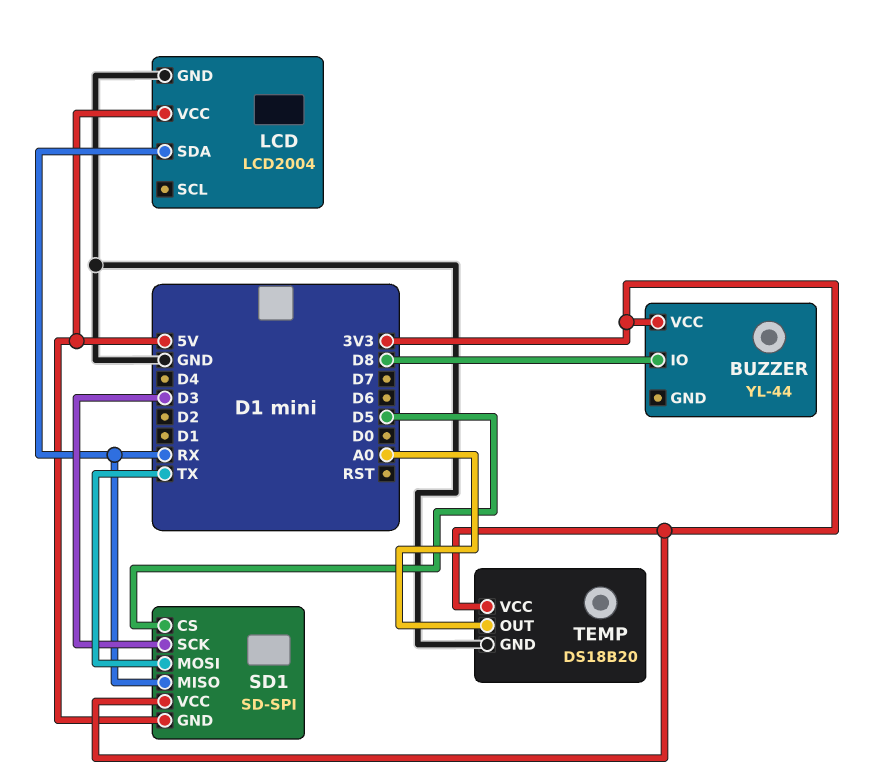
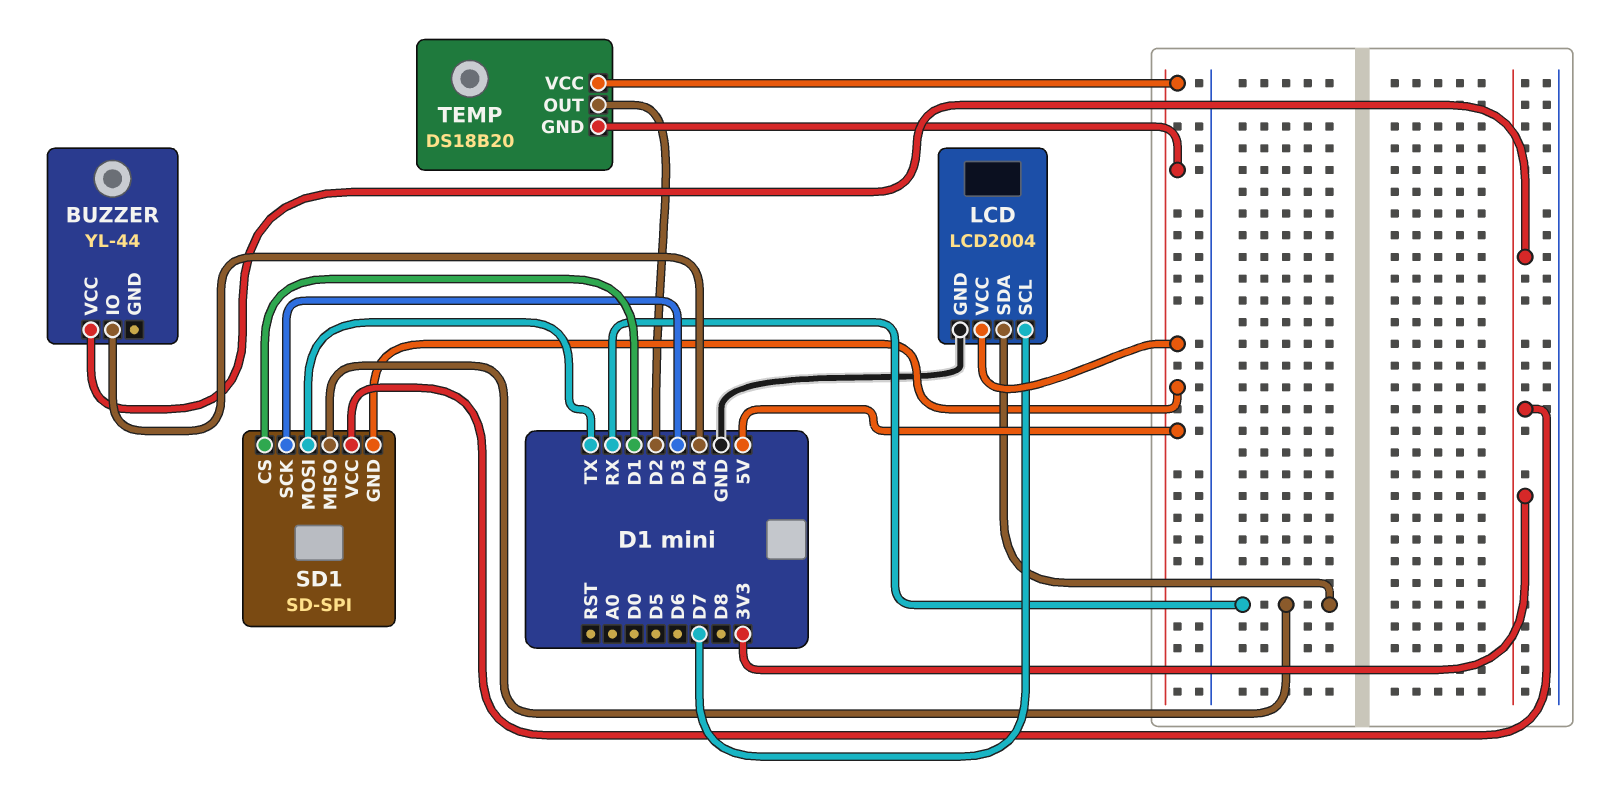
BUZZER pin IO: D8 -> D4
LCD pin SCL: none -> D7
SD1 pin CS: D5 -> D1
TEMP pin GND: GND -> 5V
TEMP pin OUT: A0 -> D2
TEMP pin VCC: 3V3 -> 5V

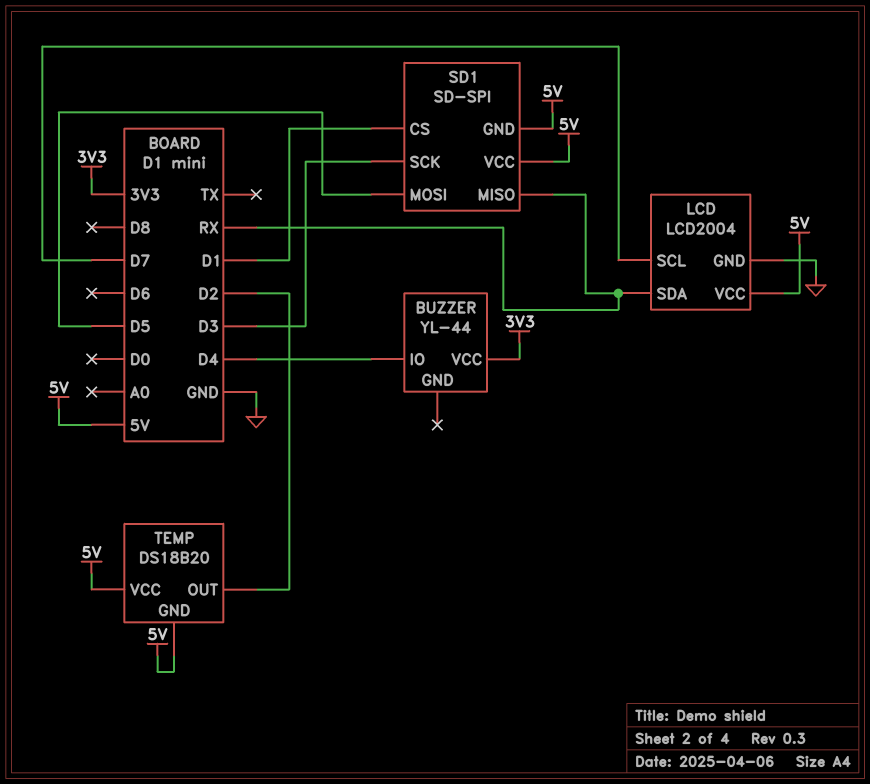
SD1 pin MOSI: TX -> D5
SD1 pin VCC: 3V3 -> 5V

